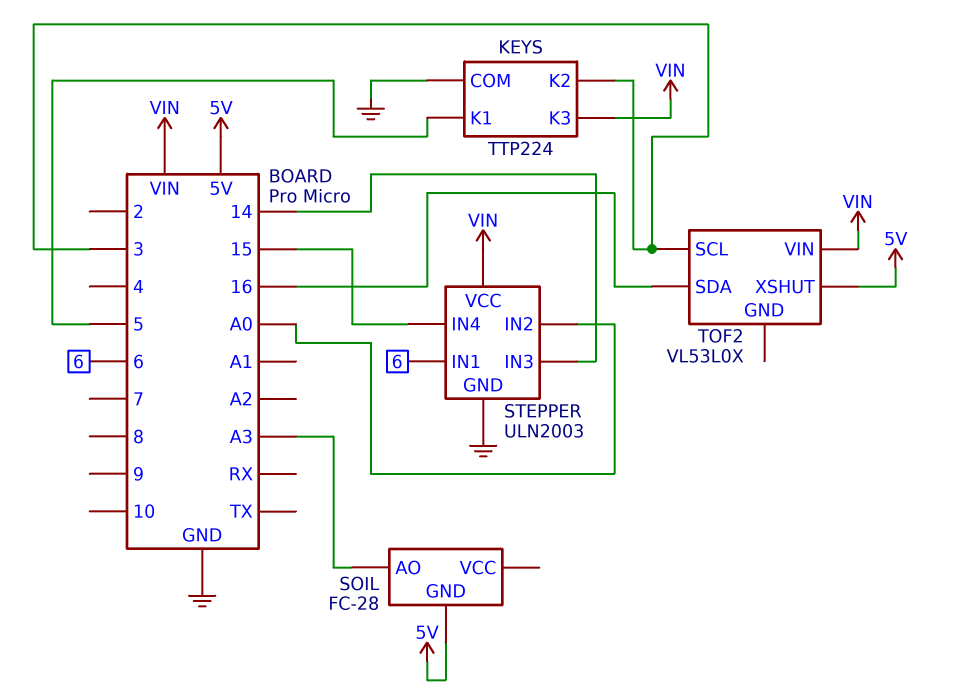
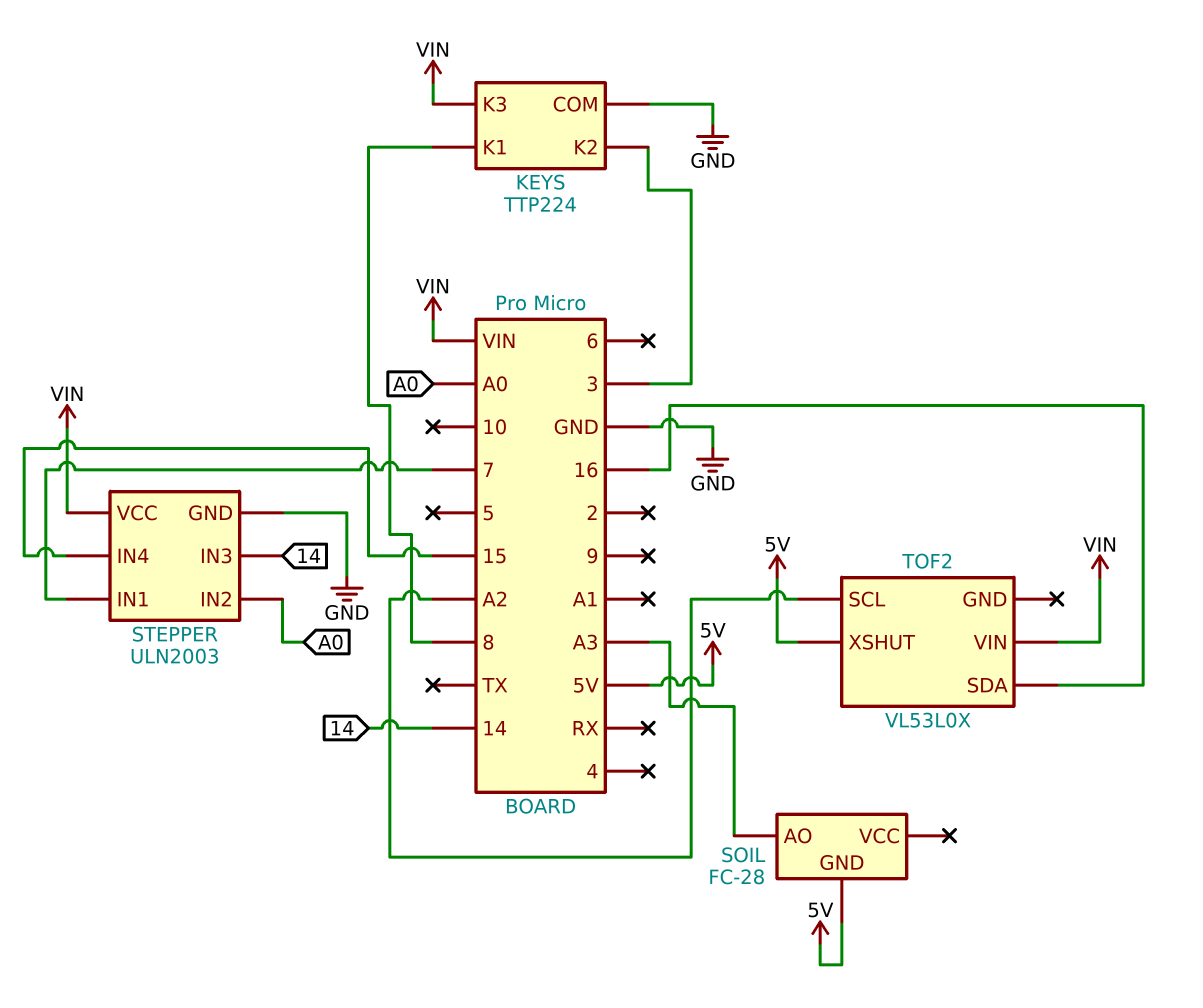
KEYS pin K1: 5 -> 8
STEPPER pin IN1: 6 -> 7
TOF2 pin SCL: 3 -> A2

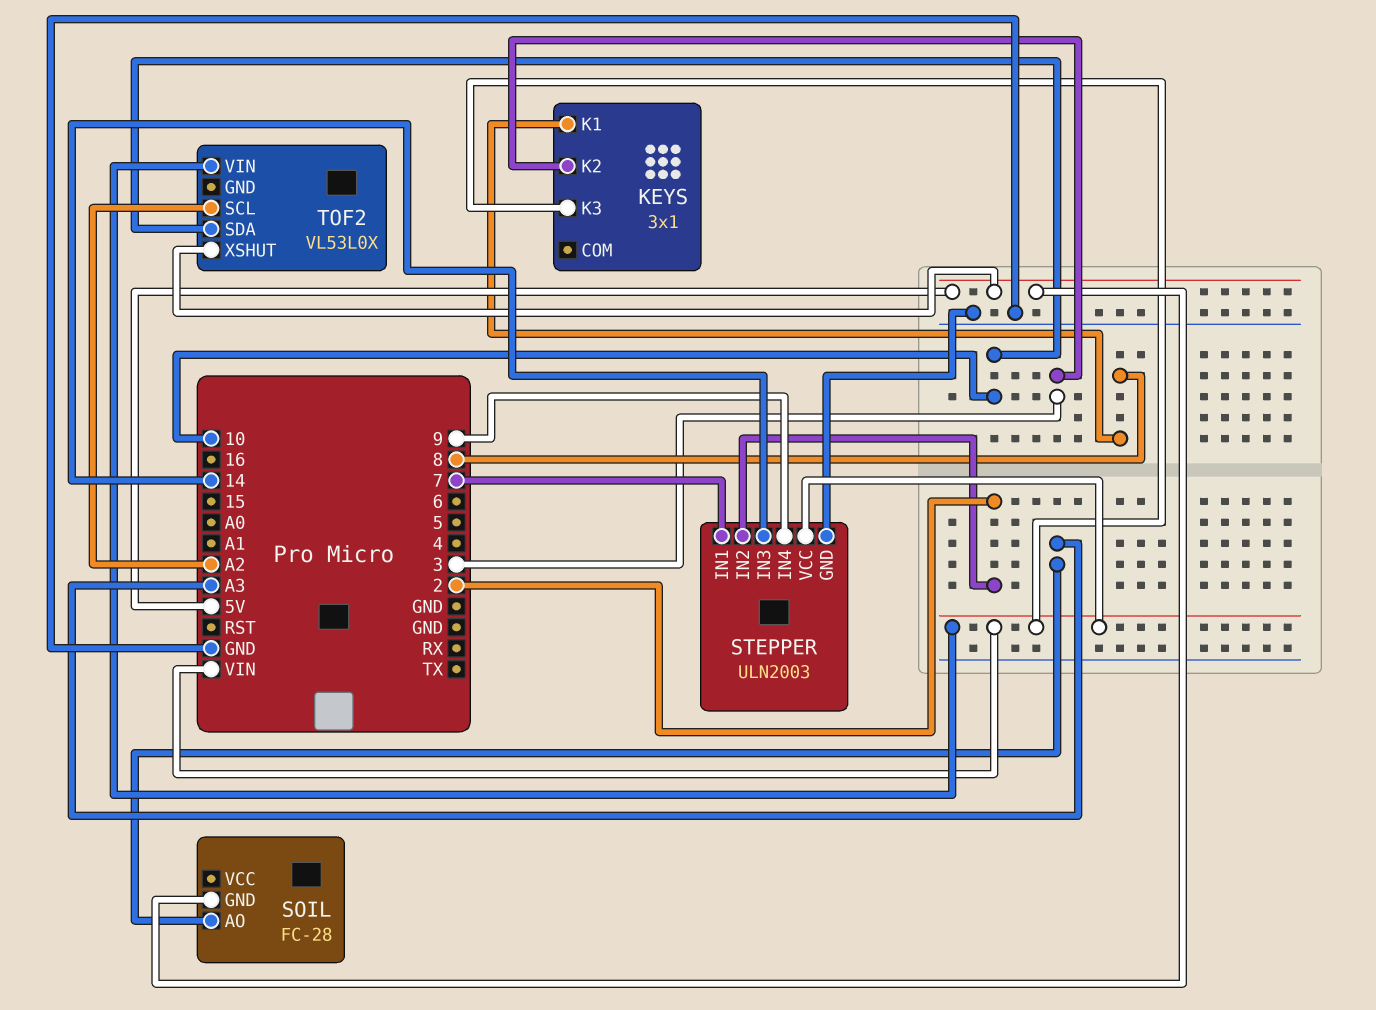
KEYS: TTP224 -> 3x1
KEYS pin COM: GND -> none
STEPPER pin IN2: A0 -> 2
STEPPER pin IN4: 15 -> 9
TOF2 pin SDA: 16 -> 10

